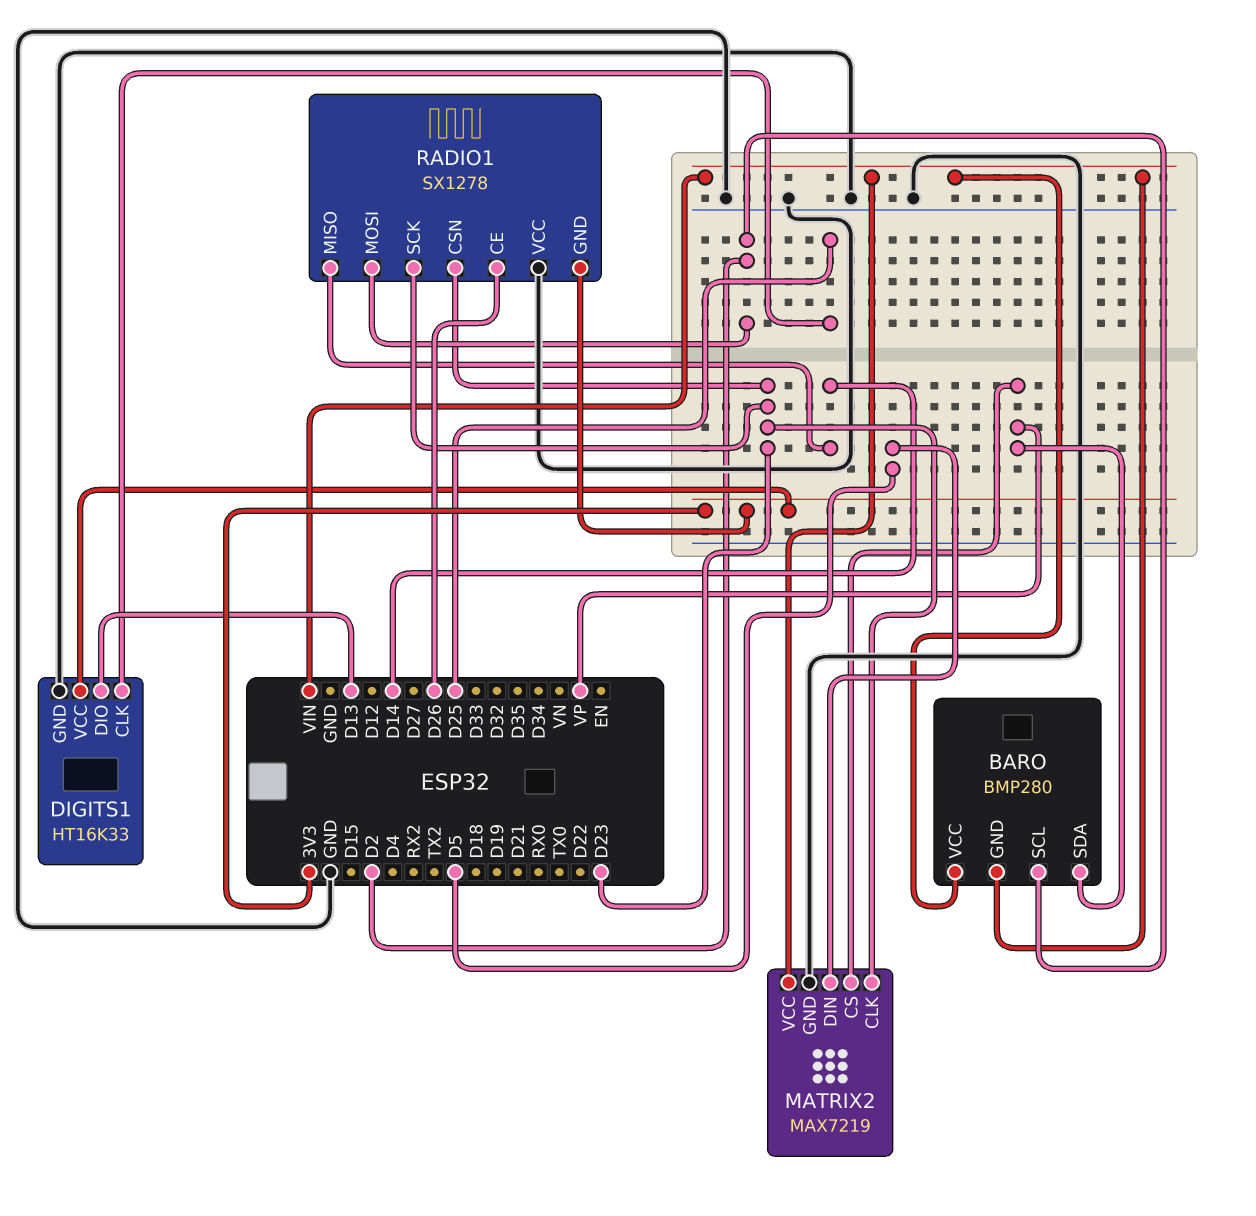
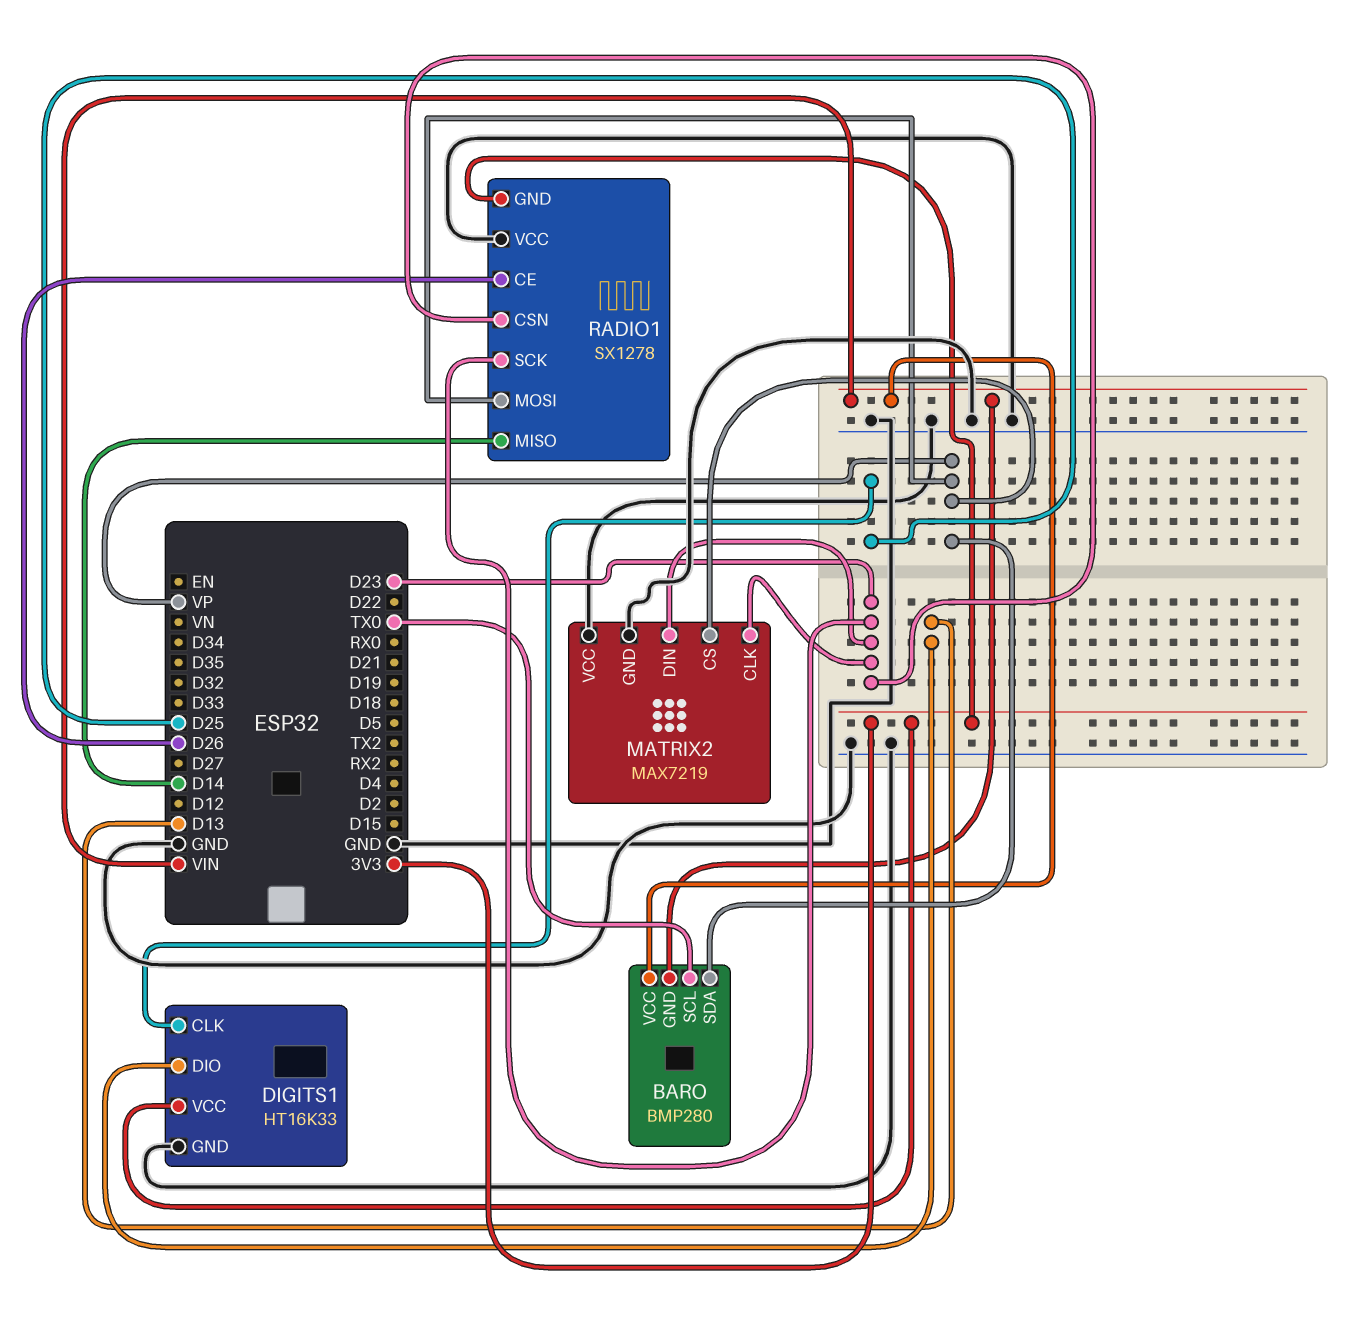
BARO pin SCL: D2 -> TX0
MATRIX2 pin DIN: D5 -> D23
MATRIX2 pin VCC: VIN -> GND
RADIO1 pin MOSI: D2 -> VP

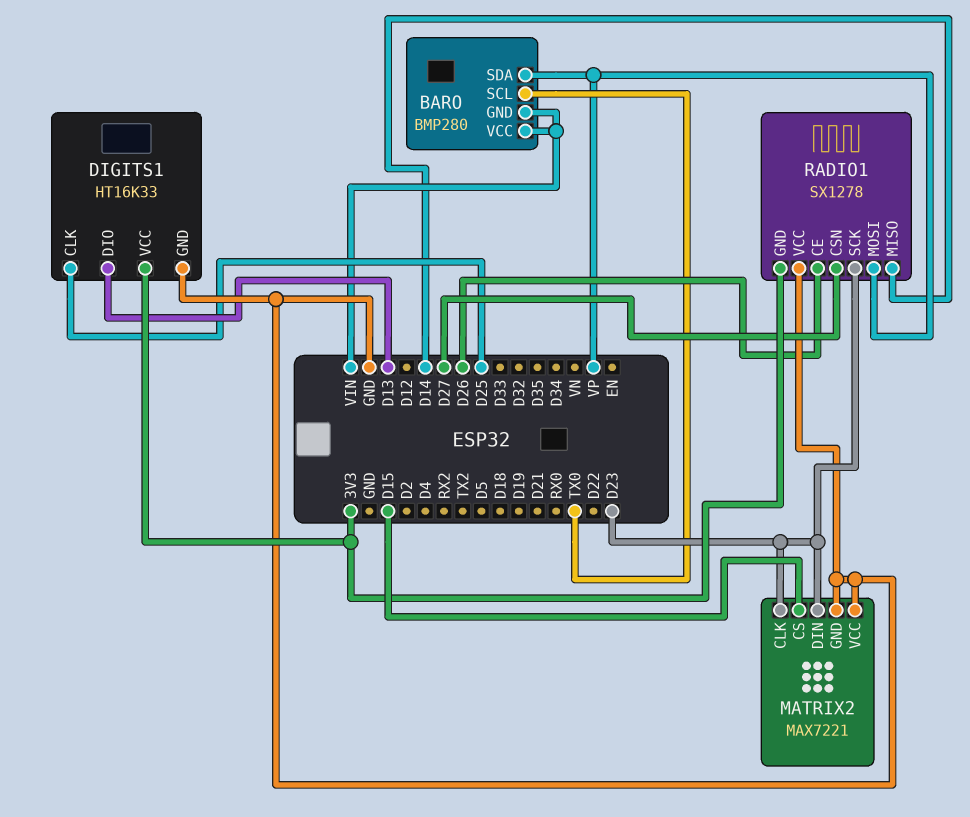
MATRIX2: MAX7219 -> MAX7221
MATRIX2 pin CS: VP -> D15
RADIO1 pin CSN: D23 -> D27

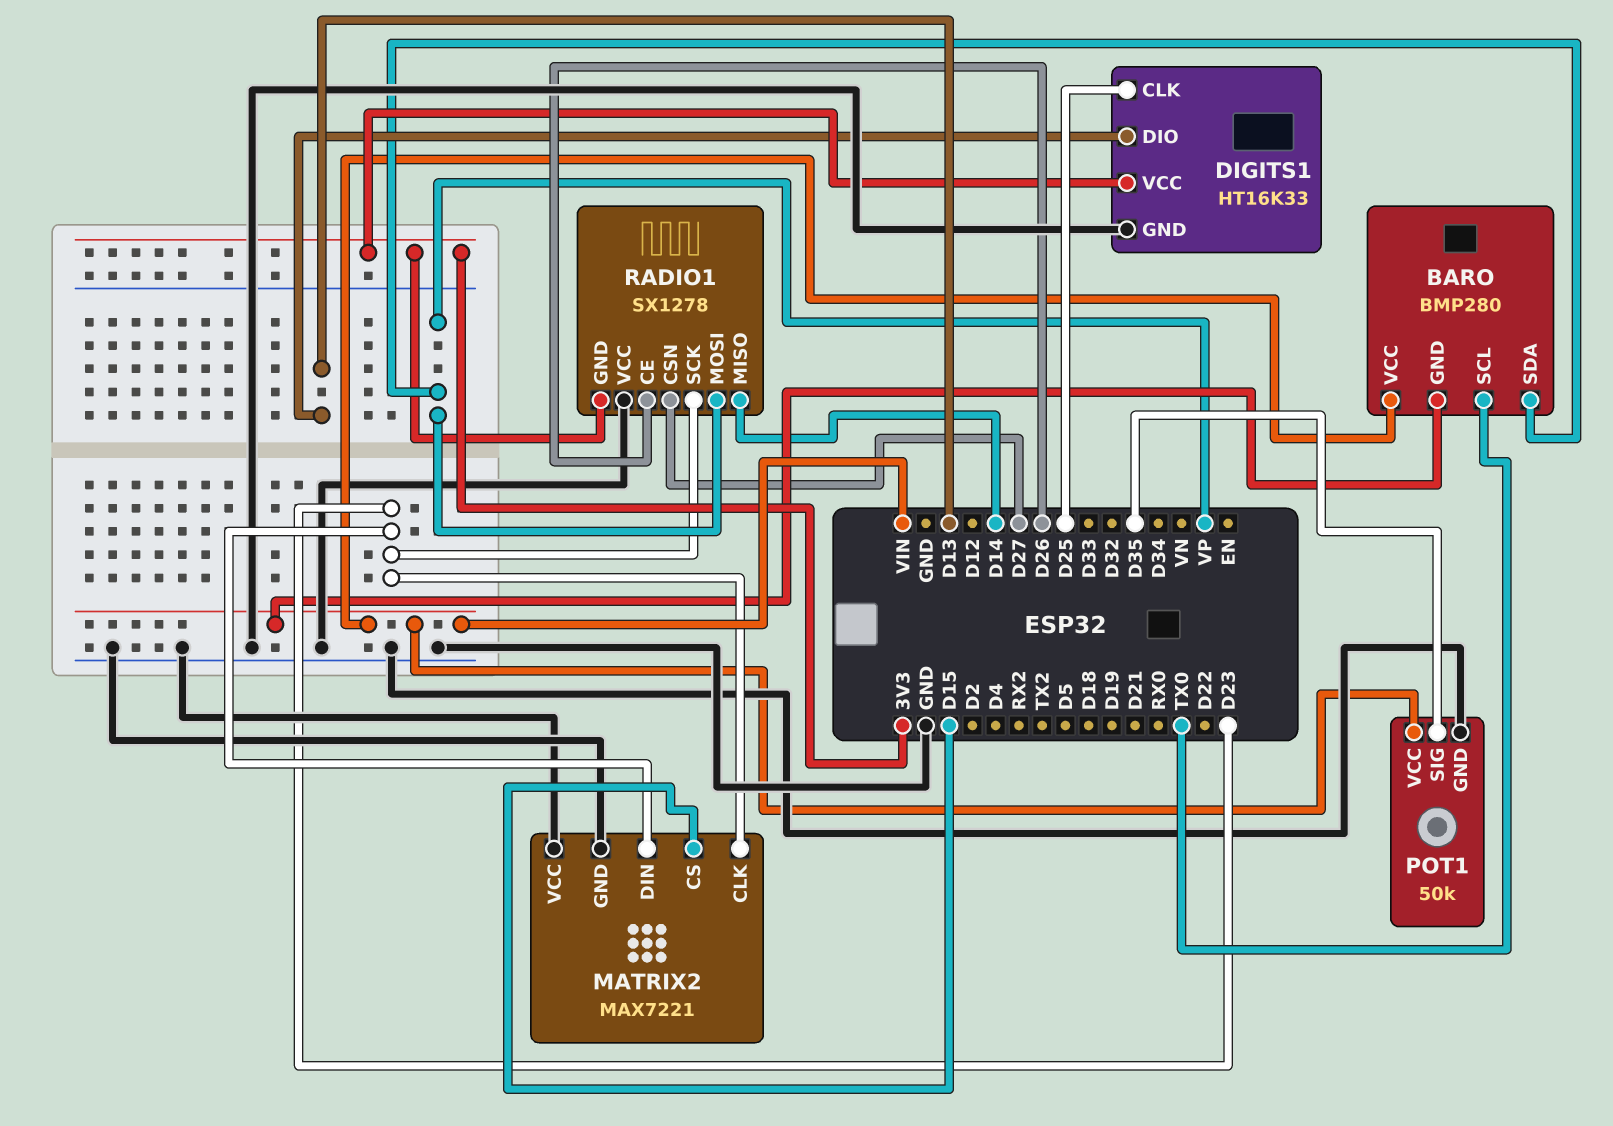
POT1: none -> 50k
POT1 pin GND: none -> GND
POT1 pin SIG: none -> D35
POT1 pin VCC: none -> VIN

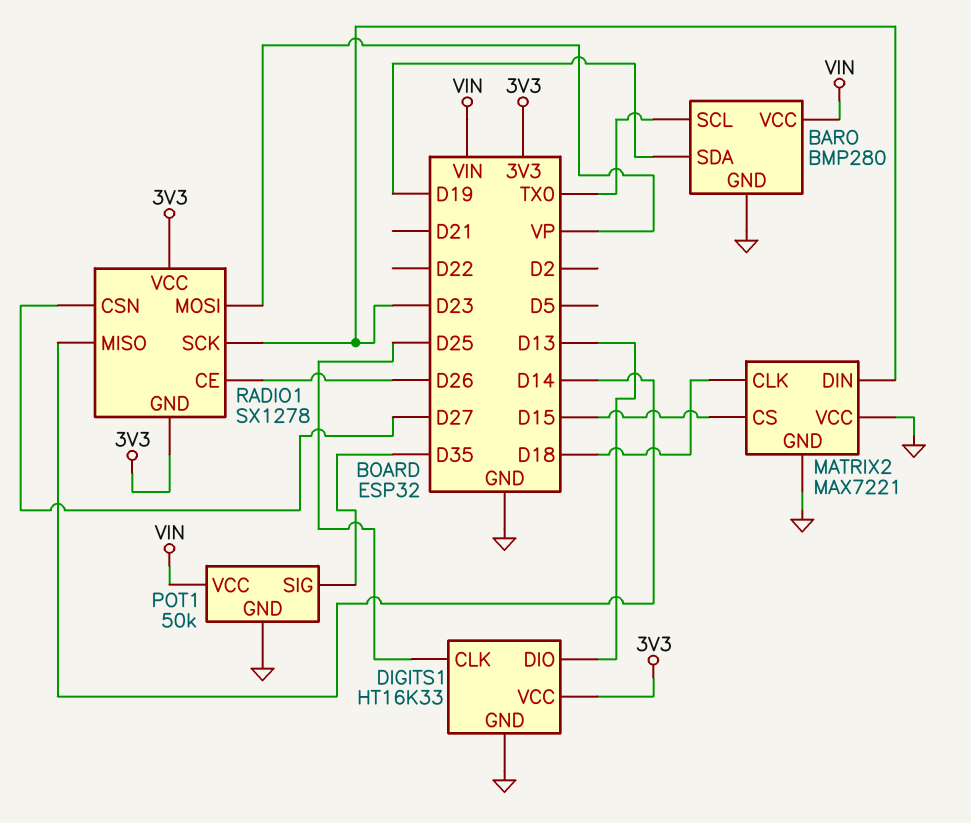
BARO pin GND: VIN -> GND
BARO pin SDA: VP -> D19
MATRIX2 pin CLK: D23 -> D18
RADIO1 pin VCC: GND -> 3V3

